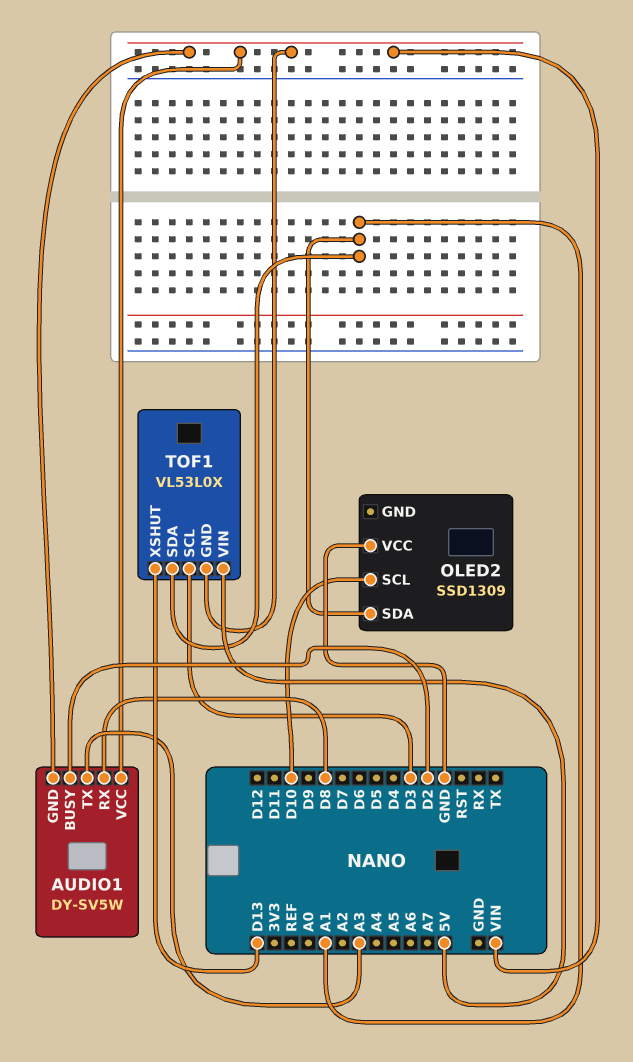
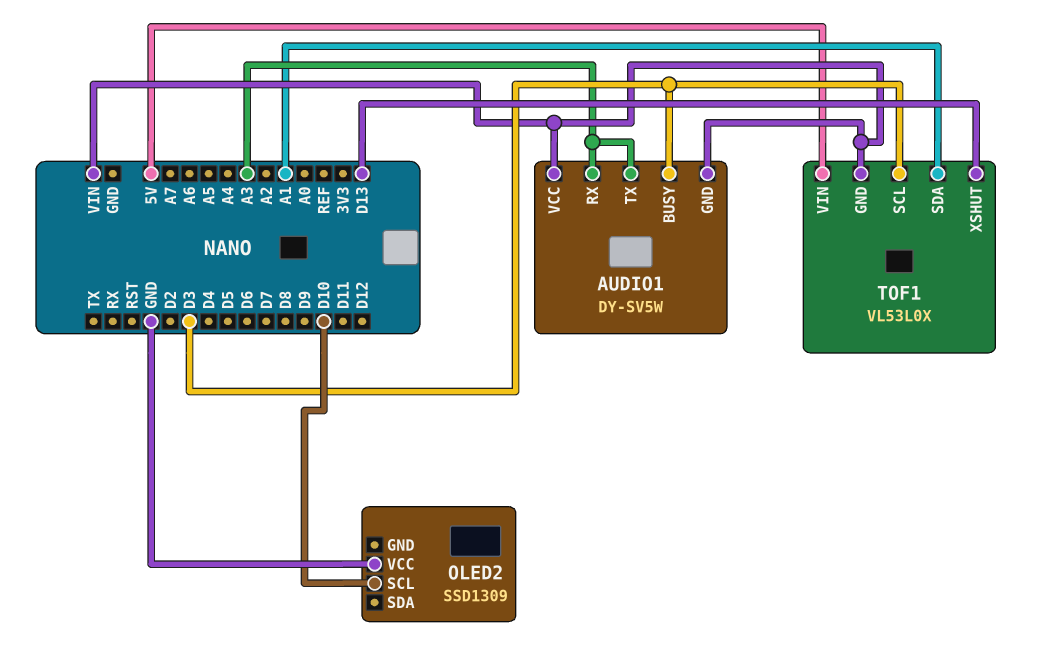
AUDIO1 pin BUSY: D2 -> D3
AUDIO1 pin RX: D8 -> A3
OLED2 pin SDA: A1 -> none

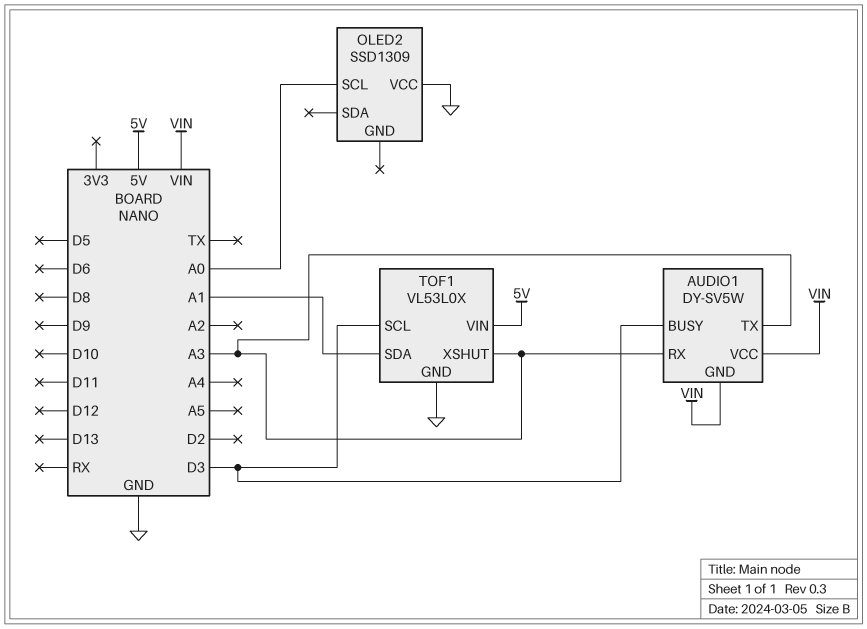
OLED2 pin SCL: D10 -> A0
TOF1 pin GND: VIN -> GND
TOF1 pin XSHUT: D13 -> A3

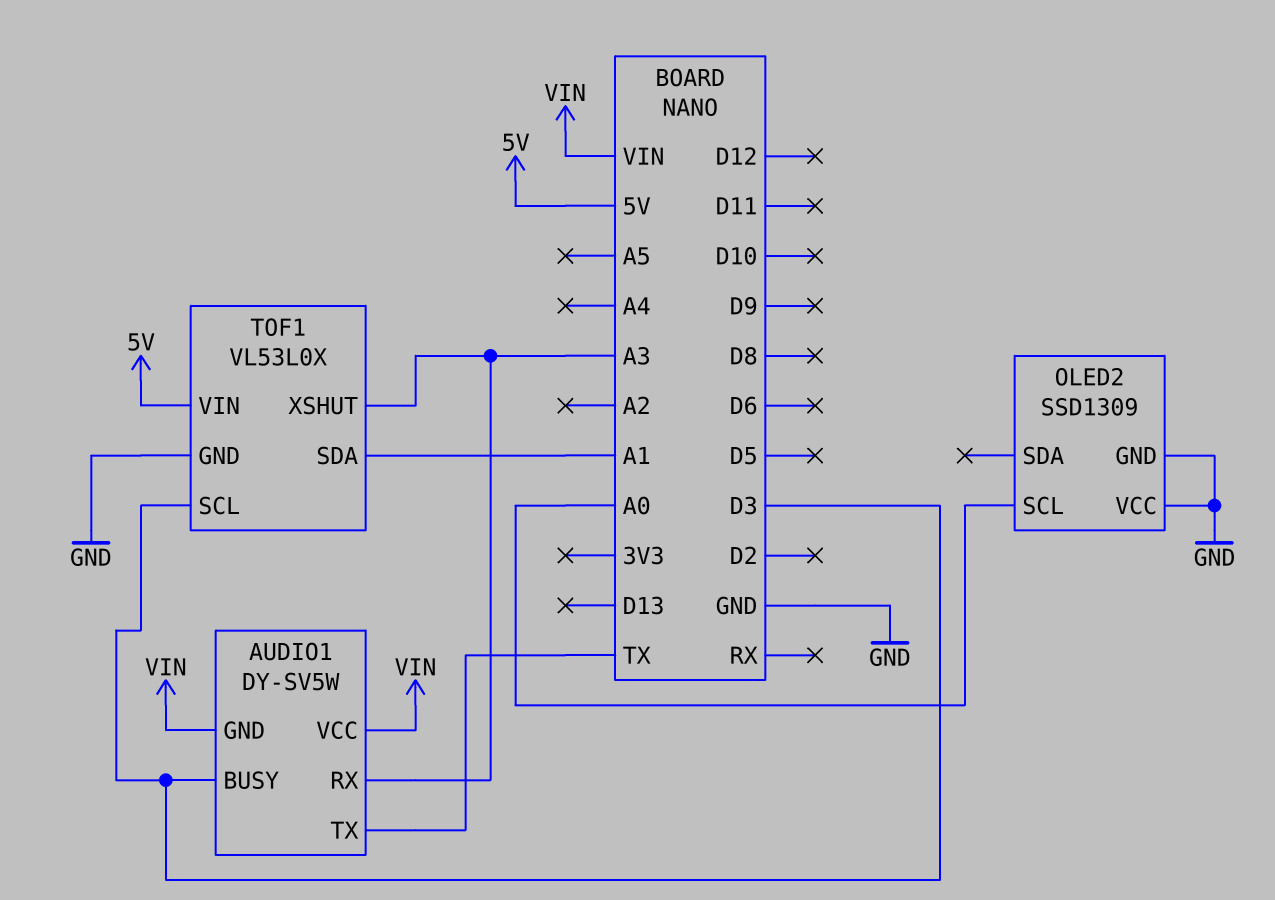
AUDIO1 pin TX: A3 -> TX
OLED2 pin GND: none -> GND

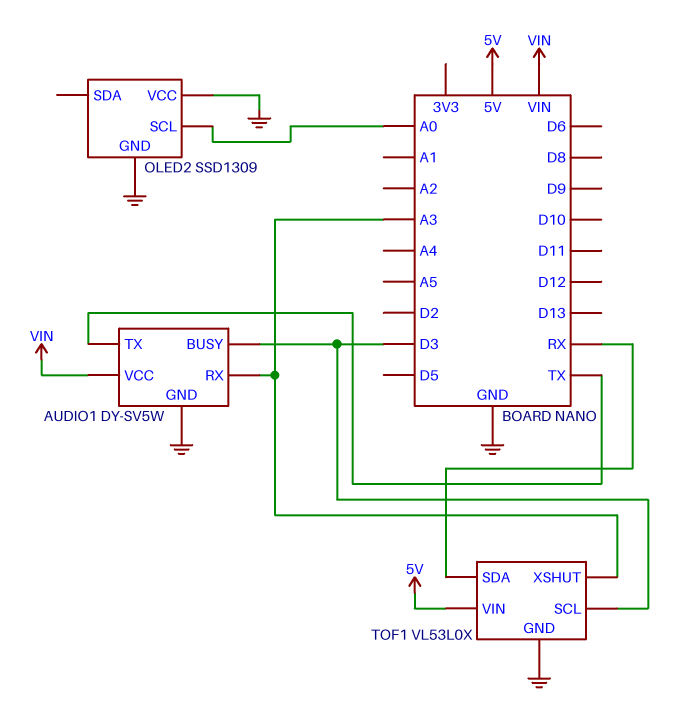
AUDIO1 pin GND: VIN -> GND
TOF1 pin SDA: A1 -> RX

